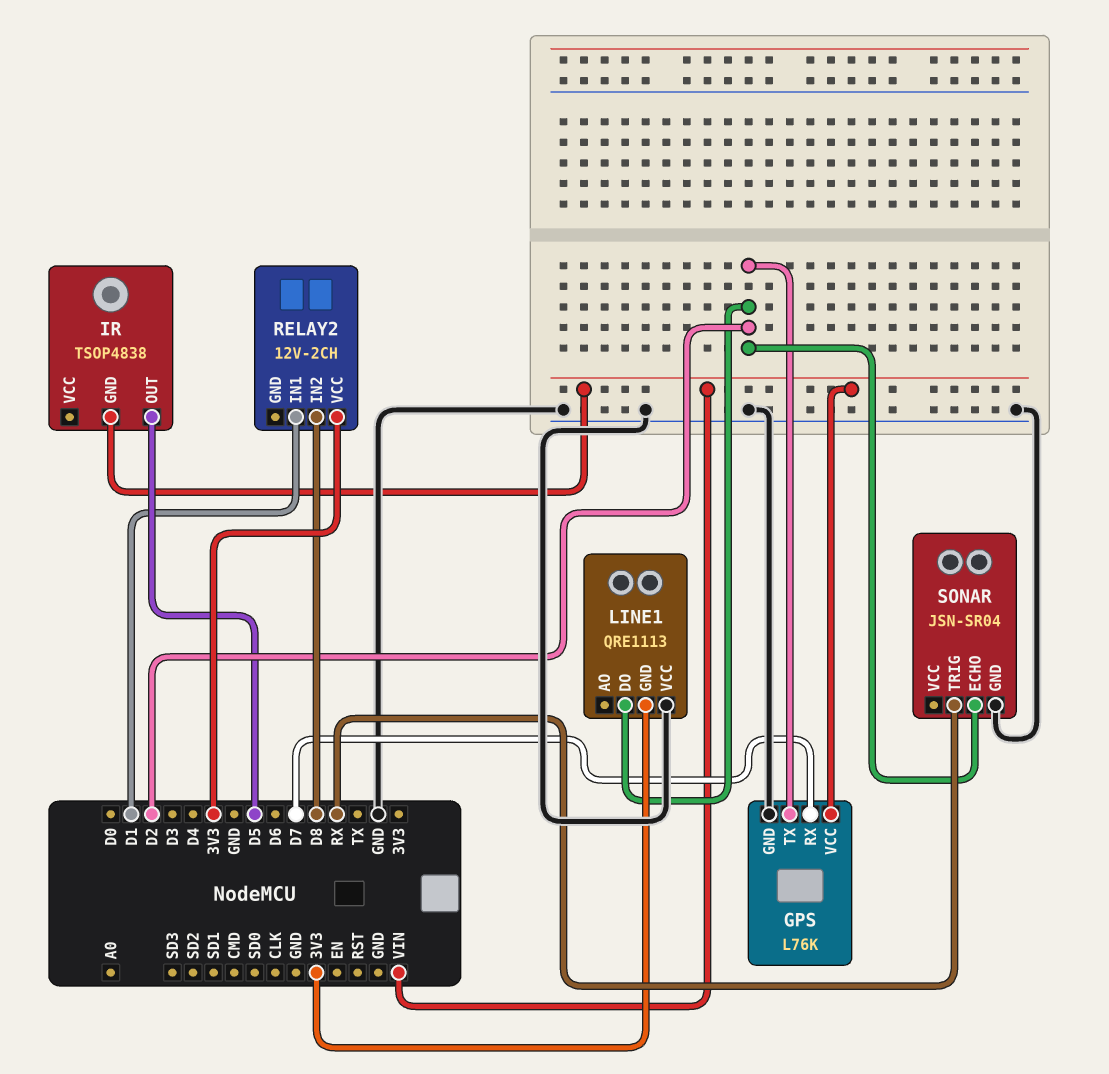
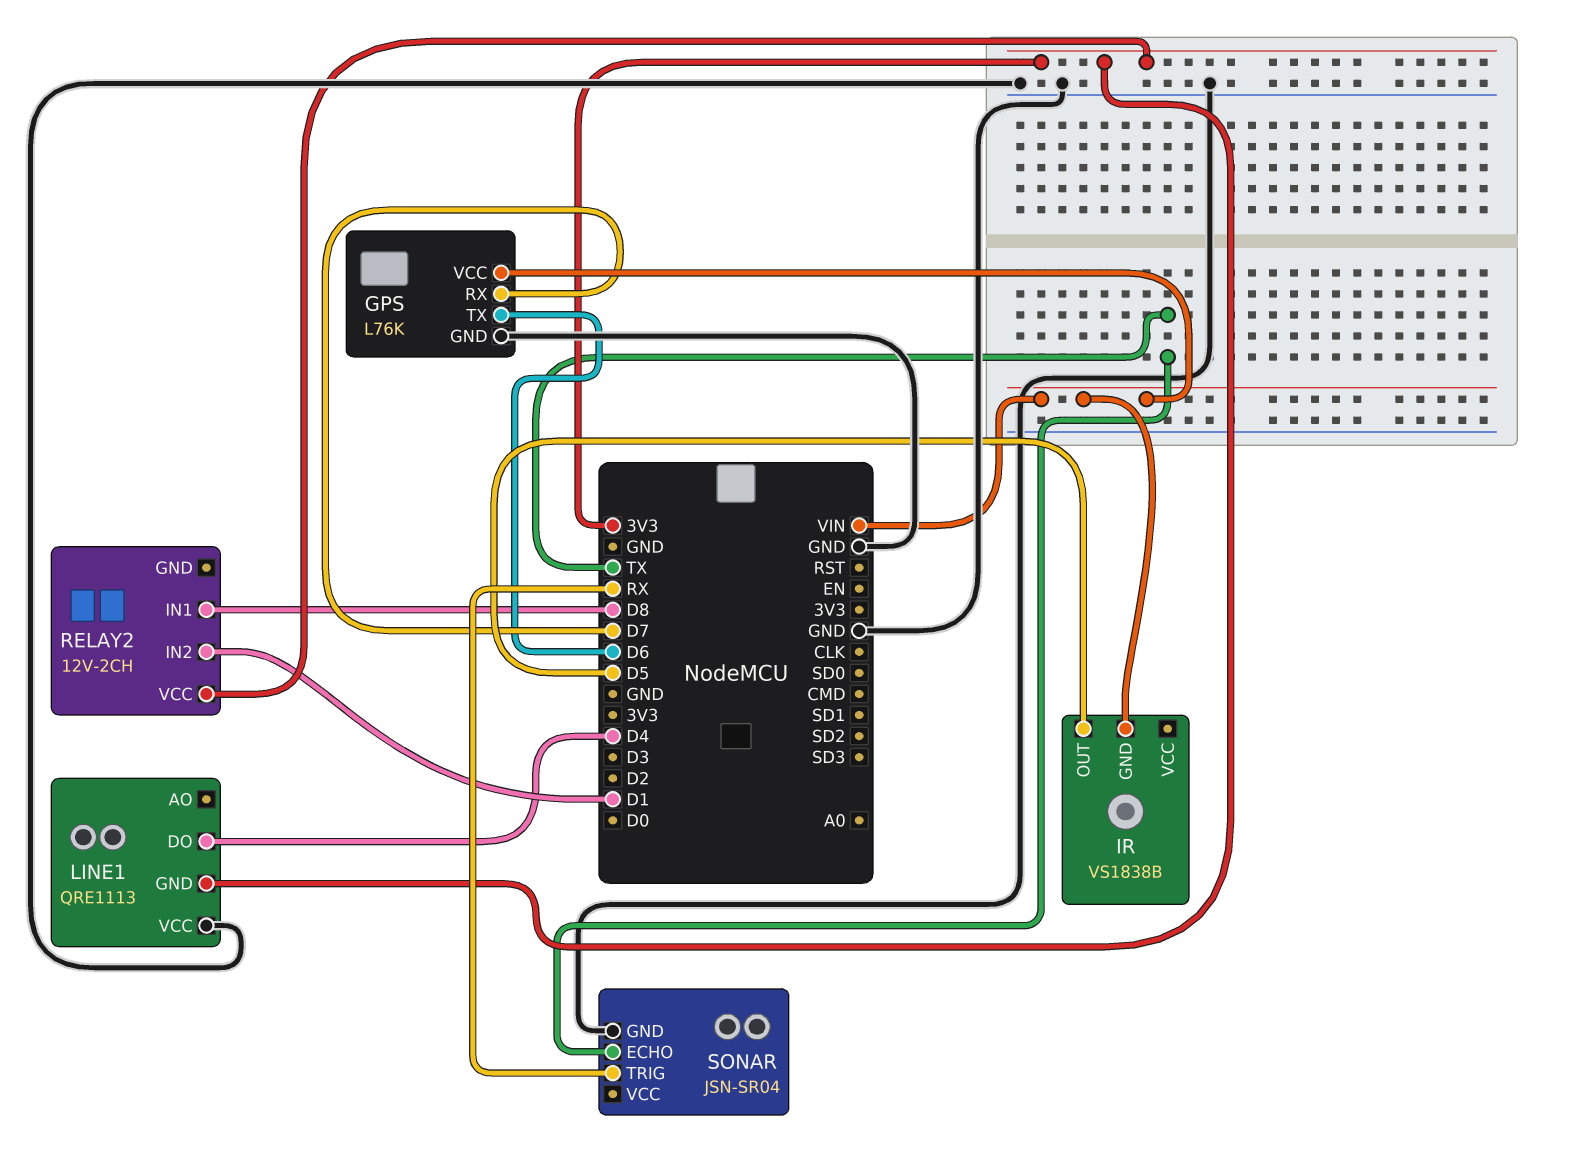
GPS pin TX: D2 -> D6
IR: TSOP4838 -> VS1838B
LINE1 pin DO: D2 -> D4
RELAY2 pin IN1: D1 -> D8
RELAY2 pin IN2: D8 -> D1
SONAR pin ECHO: D2 -> TX

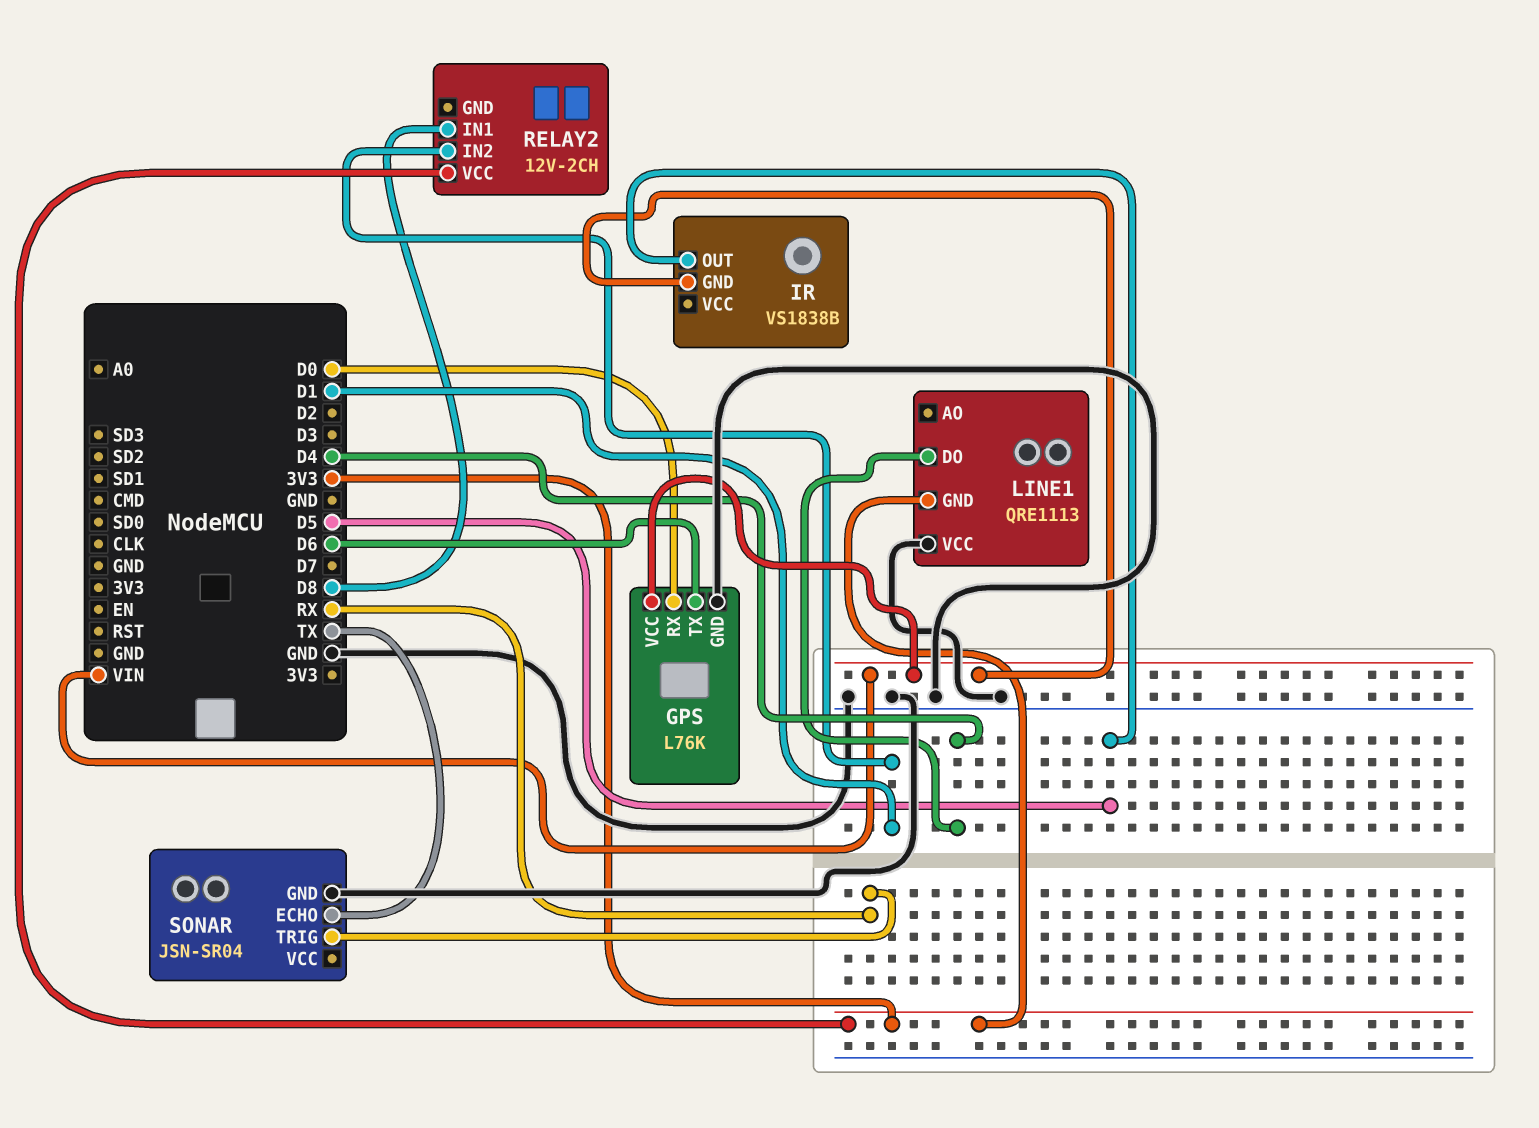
GPS pin RX: D7 -> D0

